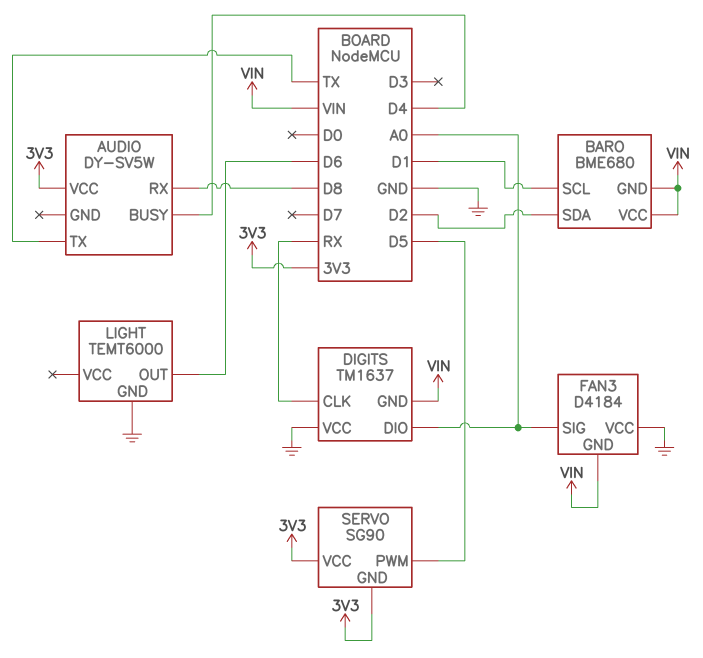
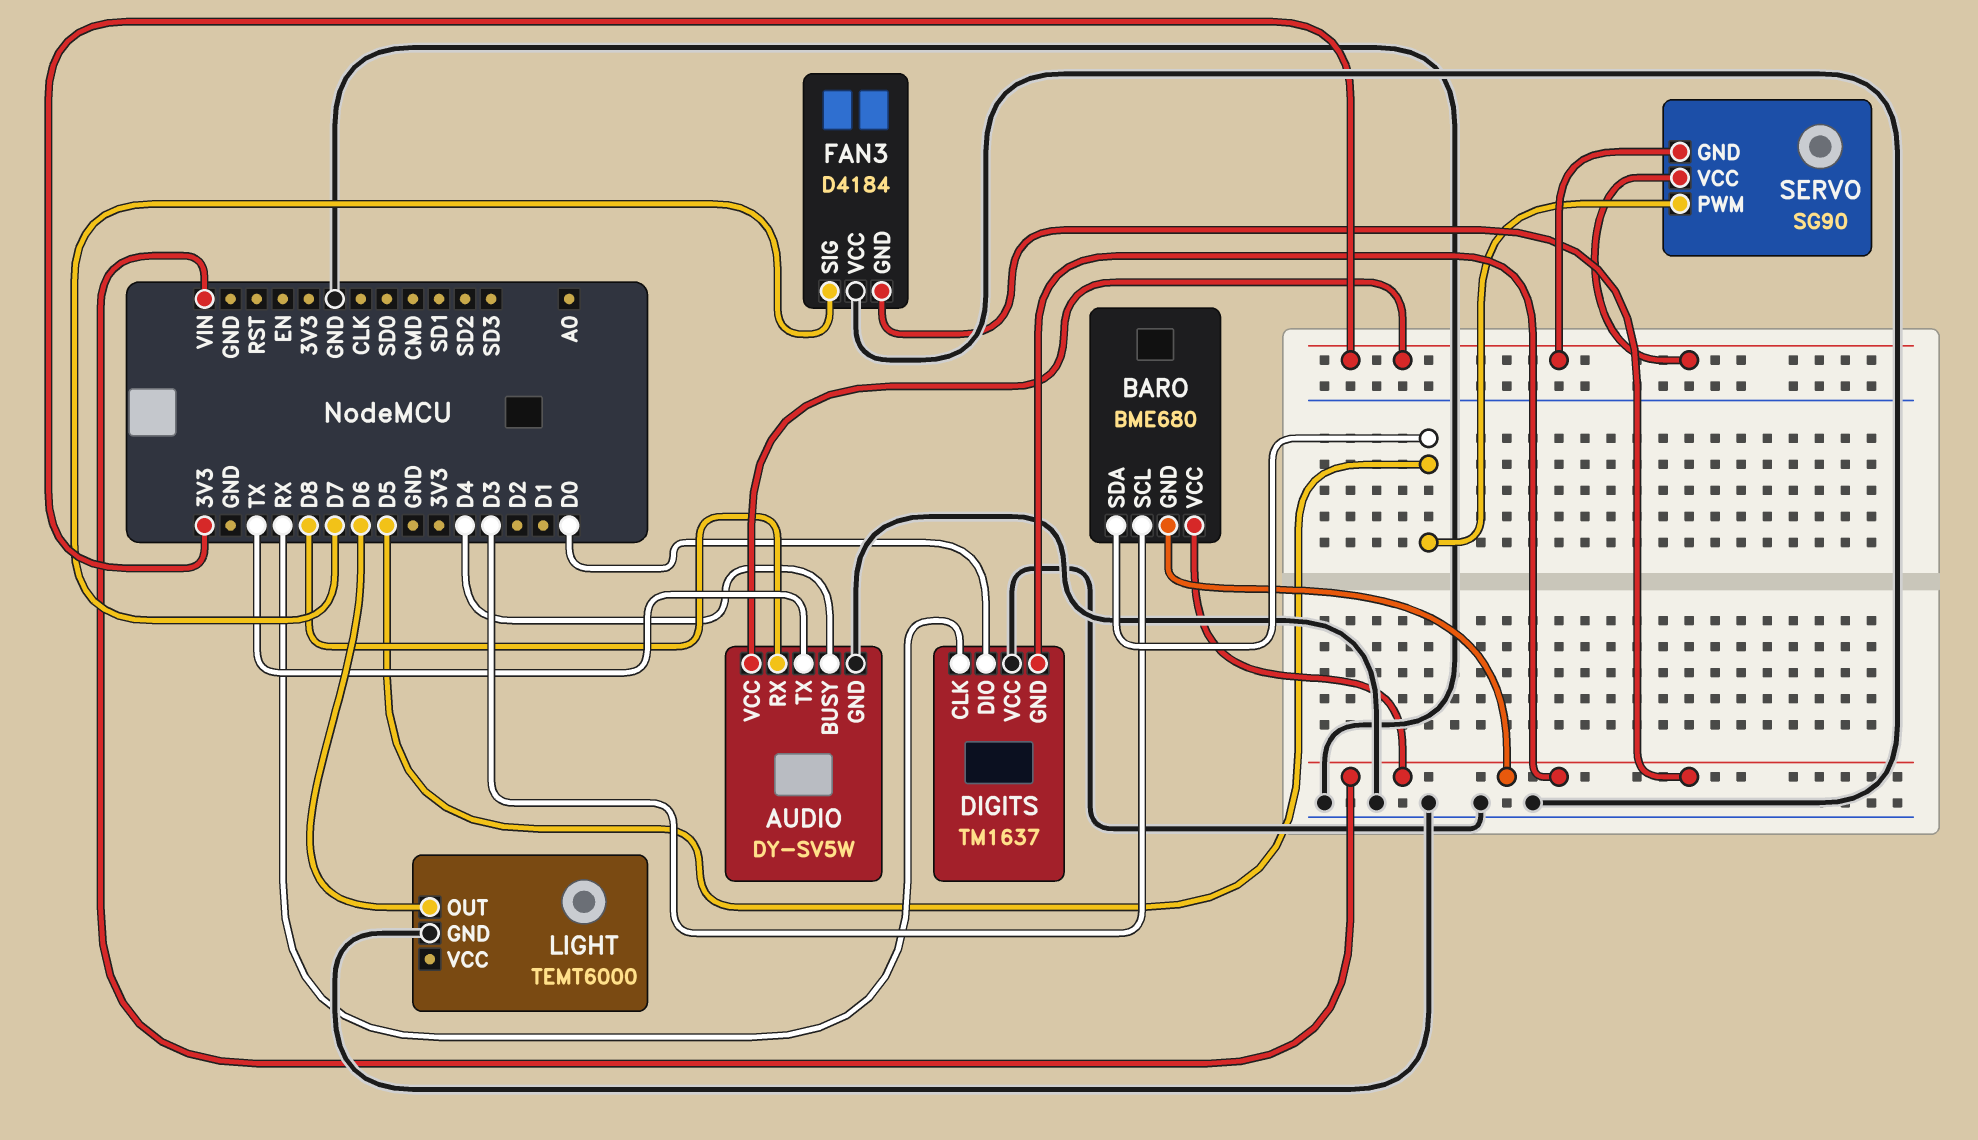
AUDIO pin GND: none -> GND
BARO pin SCL: D1 -> D3
BARO pin SDA: D2 -> D5
DIGITS pin DIO: A0 -> D0
FAN3 pin SIG: A0 -> D7

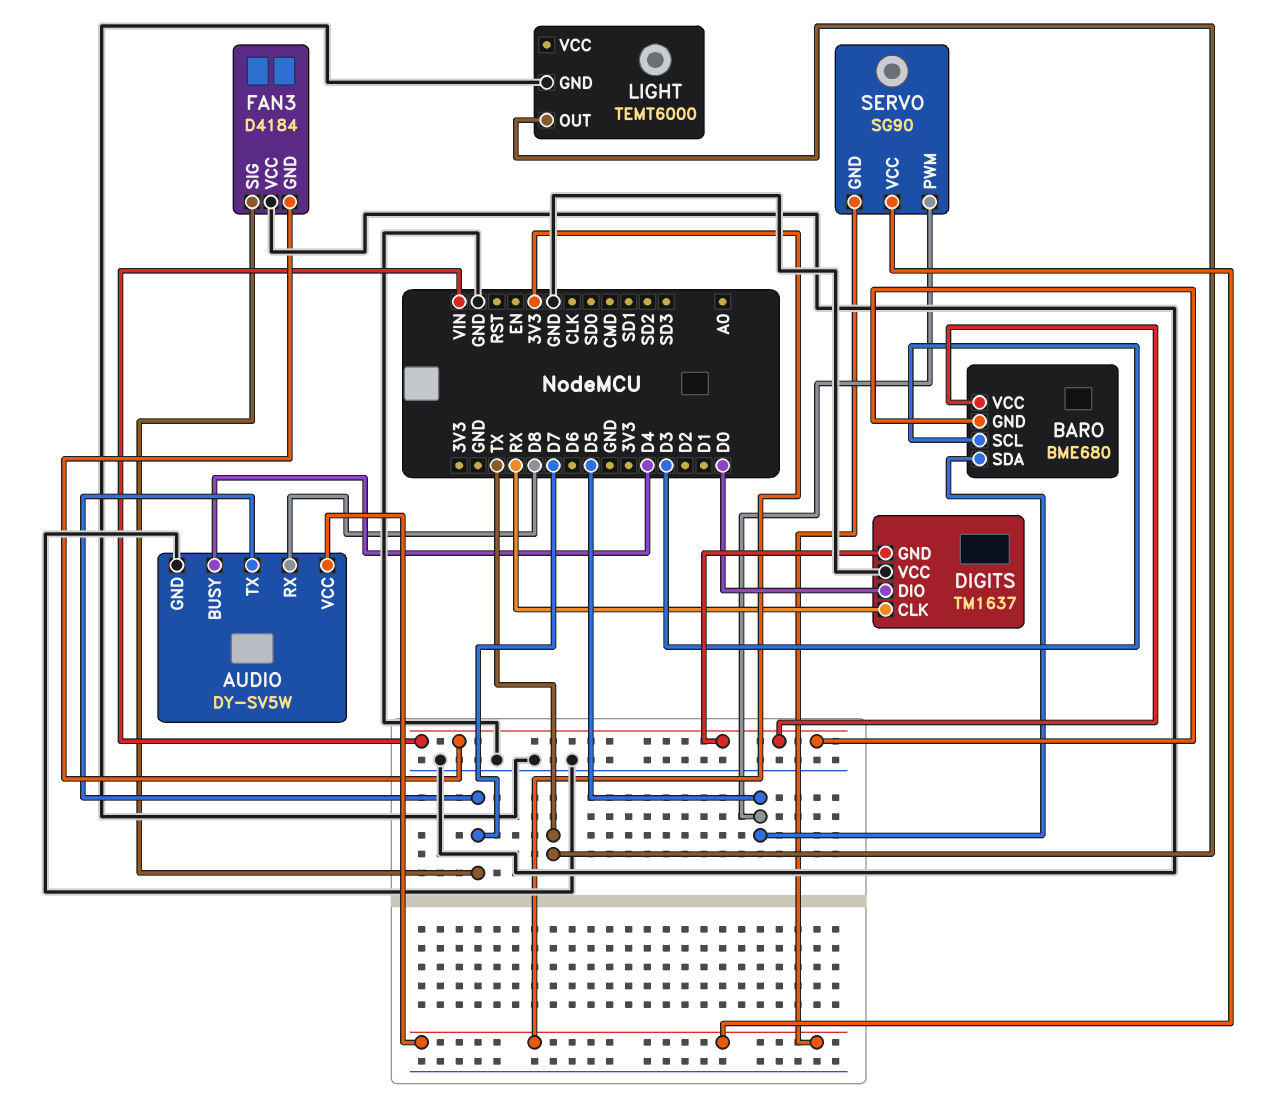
AUDIO pin TX: TX -> D7
LIGHT pin OUT: D6 -> TX

